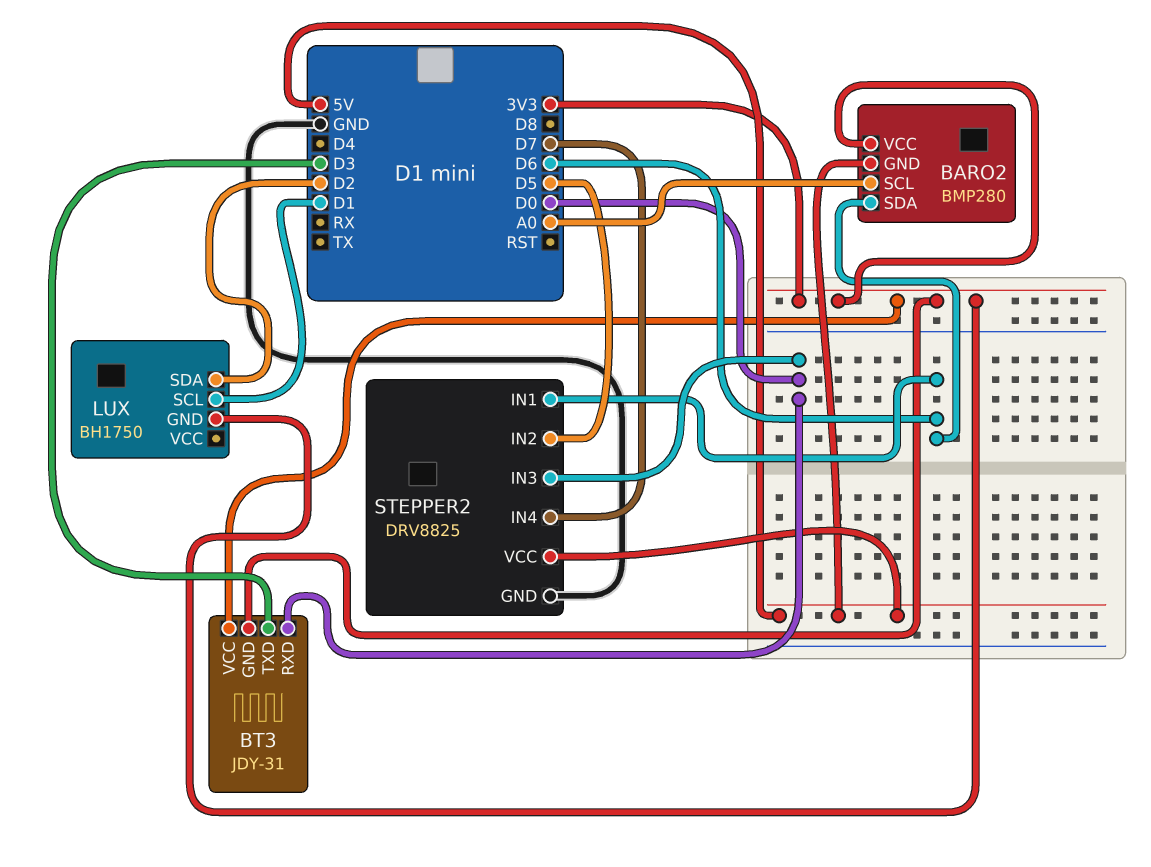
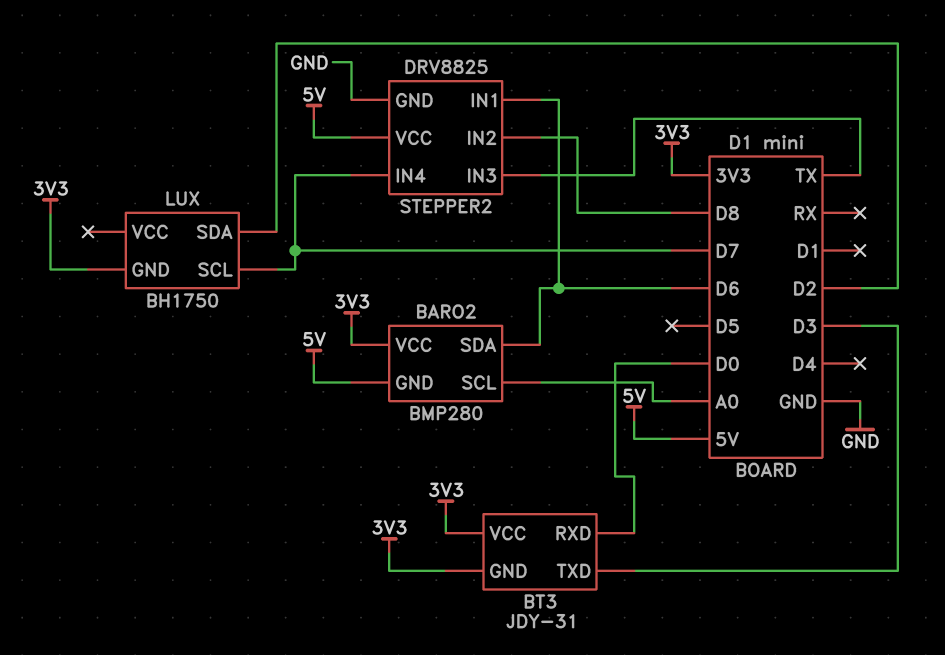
LUX pin SCL: D1 -> D7
STEPPER2 pin IN2: D5 -> D8
STEPPER2 pin IN3: D0 -> TX

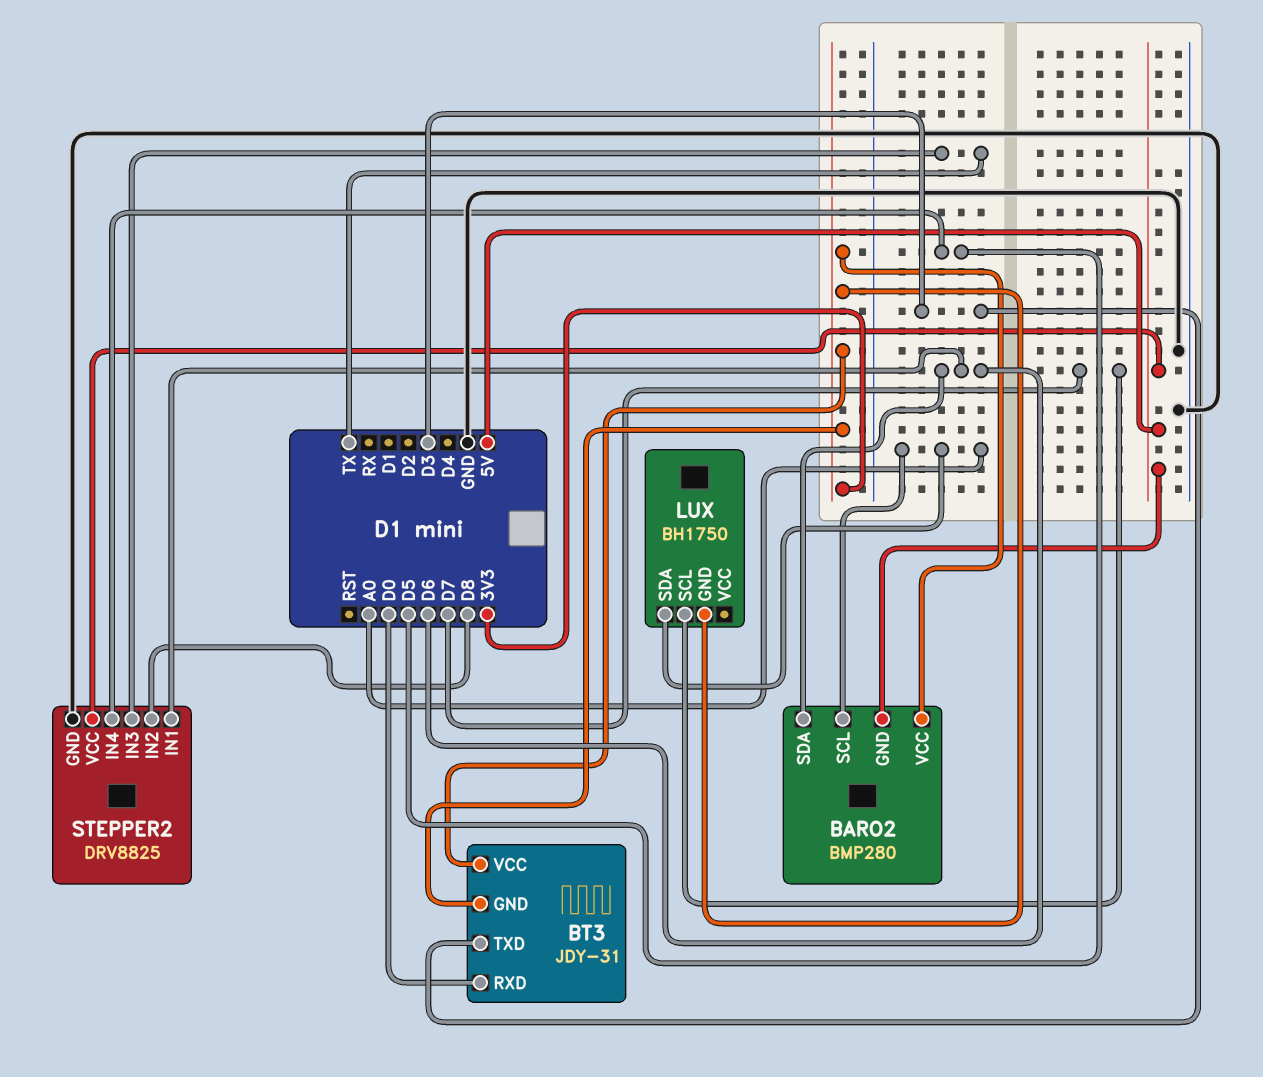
LUX pin SDA: D2 -> A0
STEPPER2 pin IN4: D7 -> D5

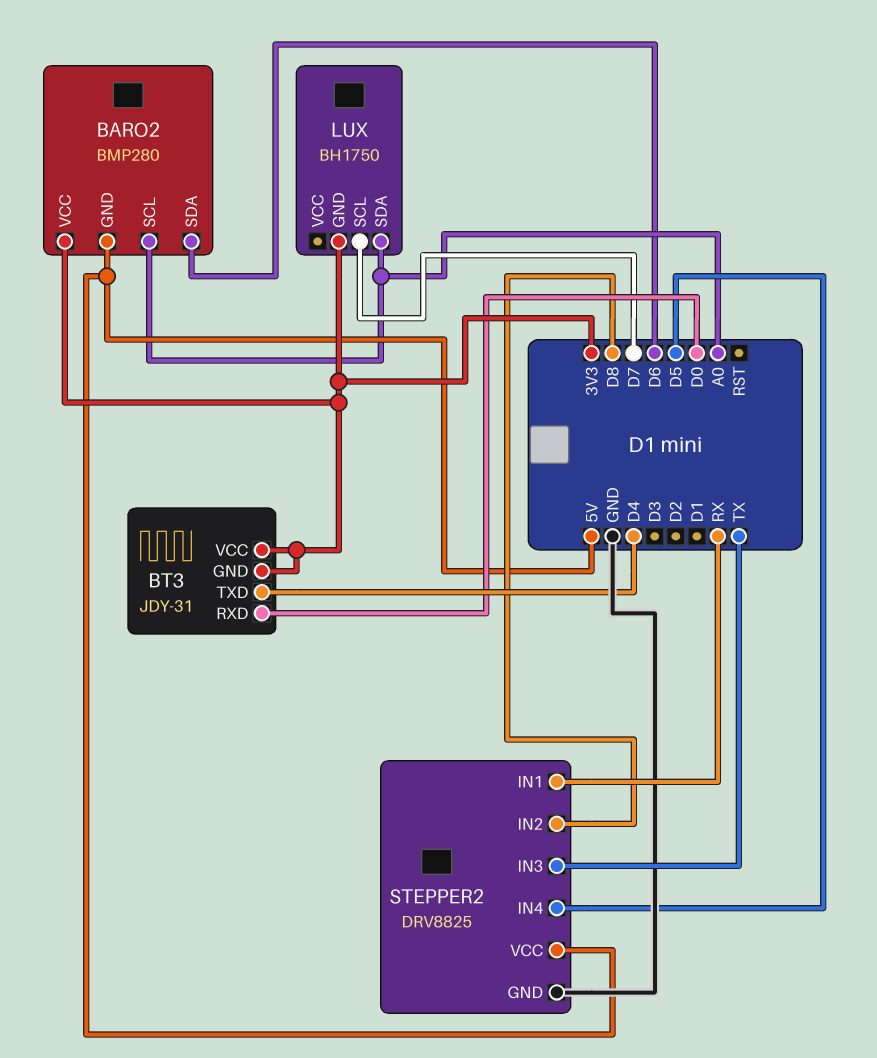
BT3 pin TXD: D3 -> D4
STEPPER2 pin IN1: D6 -> RX

